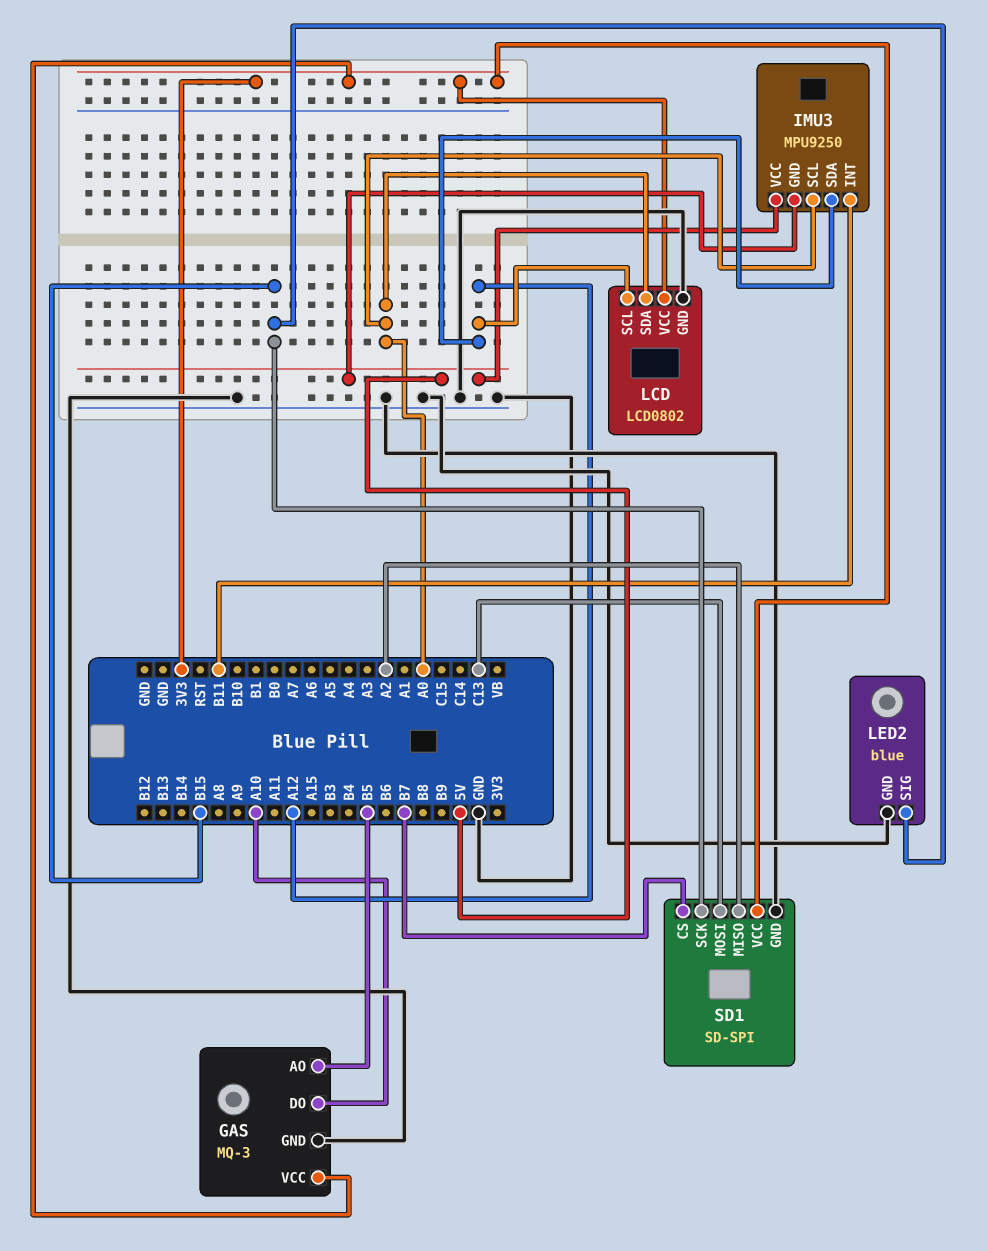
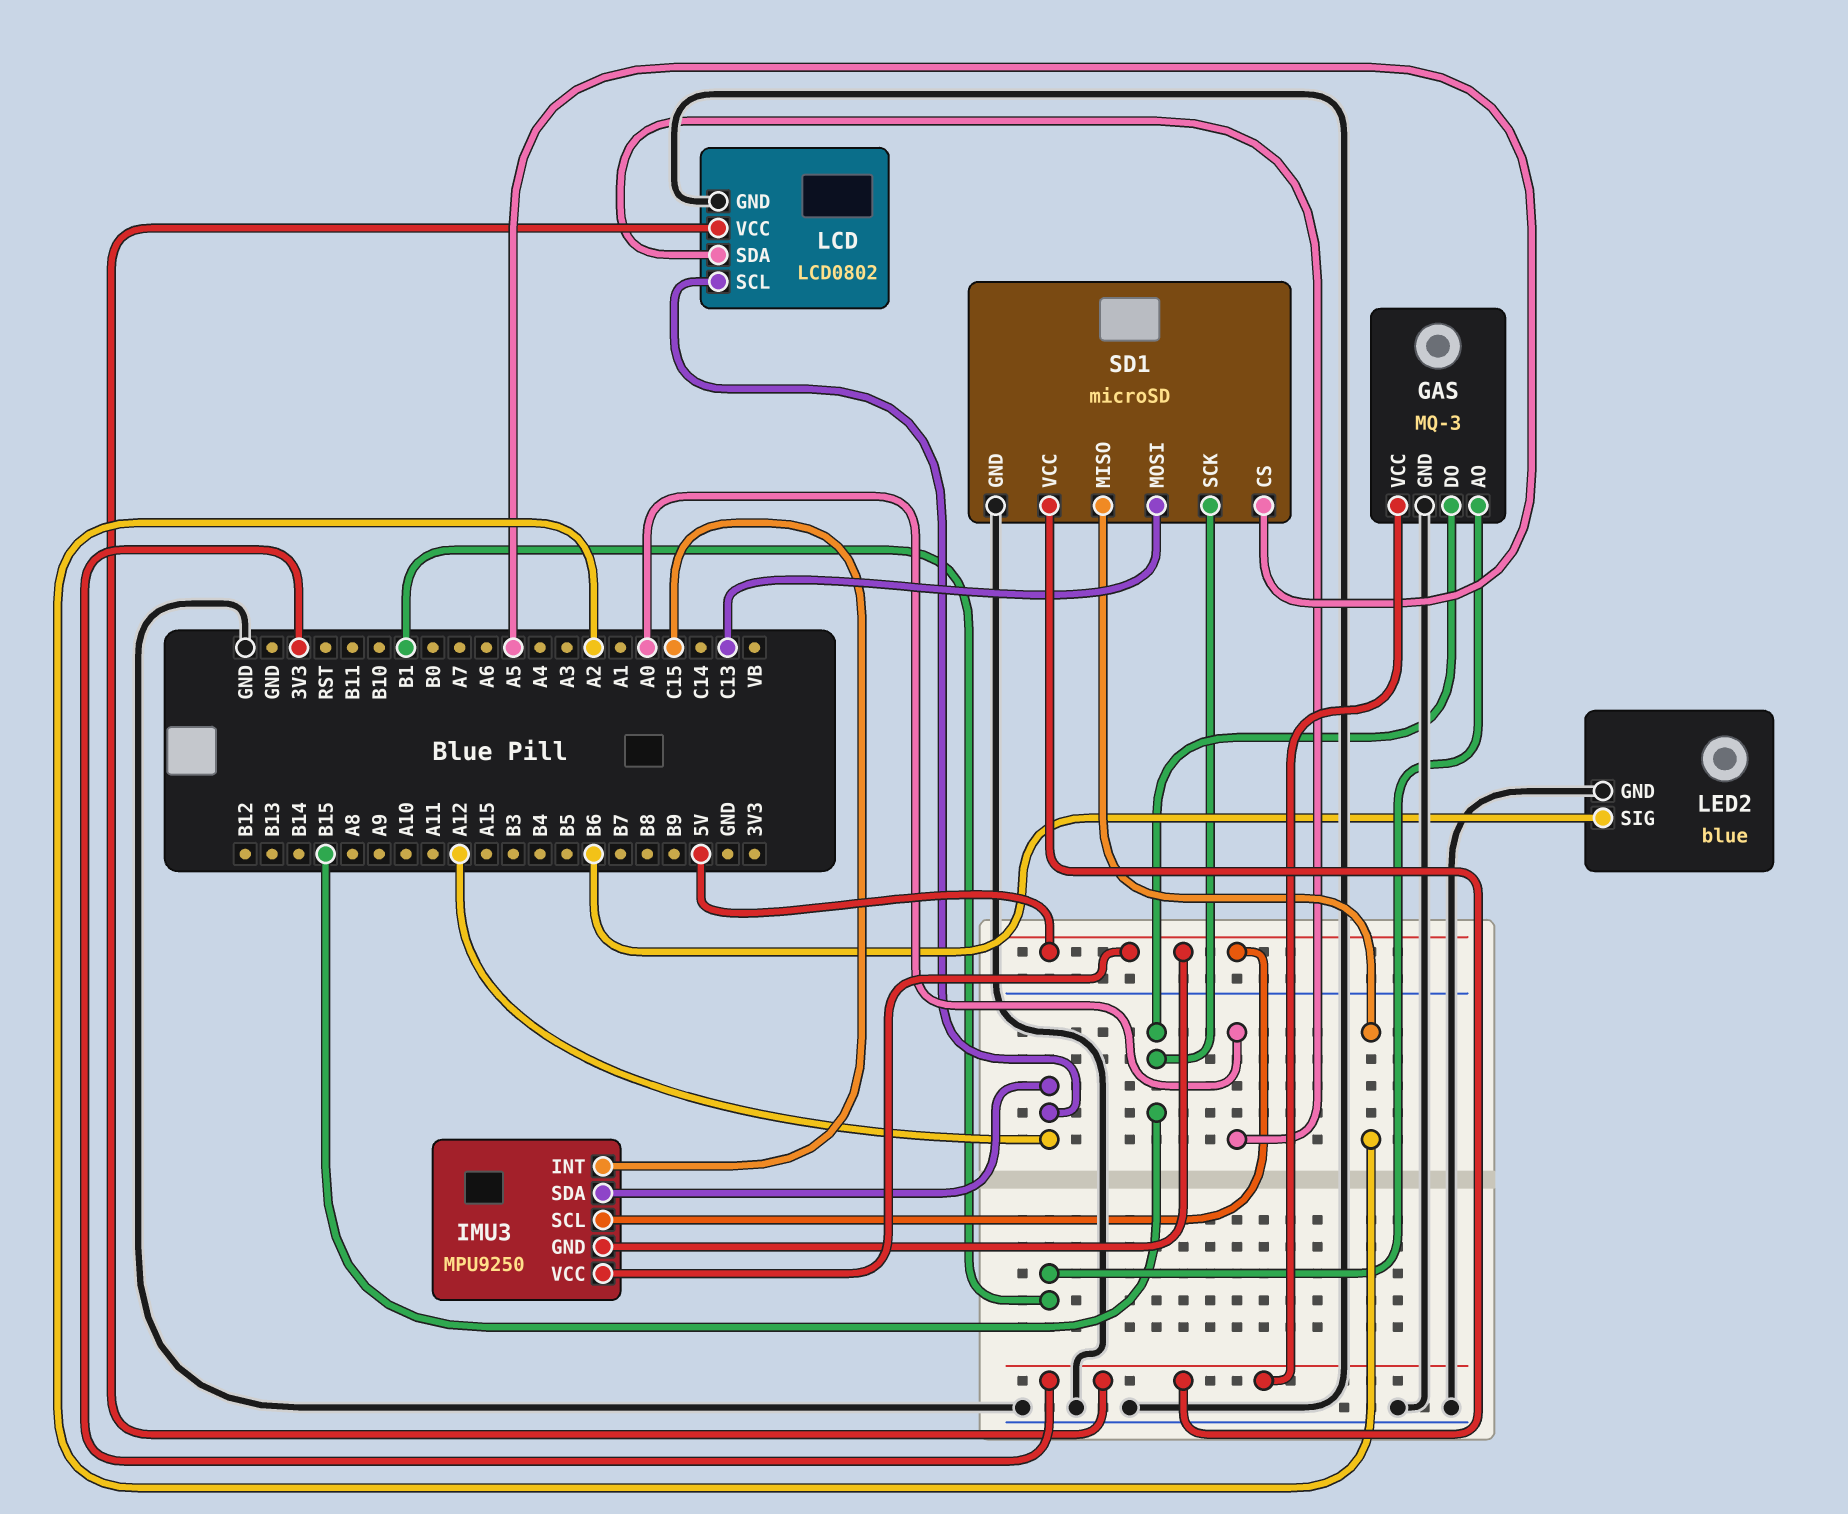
GAS pin AO: B5 -> B1
GAS pin DO: A10 -> B15
IMU3 pin INT: B11 -> C15
IMU3 pin SCL: A0 -> 5V
LED2 pin SIG: B15 -> B6
SD1: SD-SPI -> microSD
SD1 pin CS: B7 -> A5

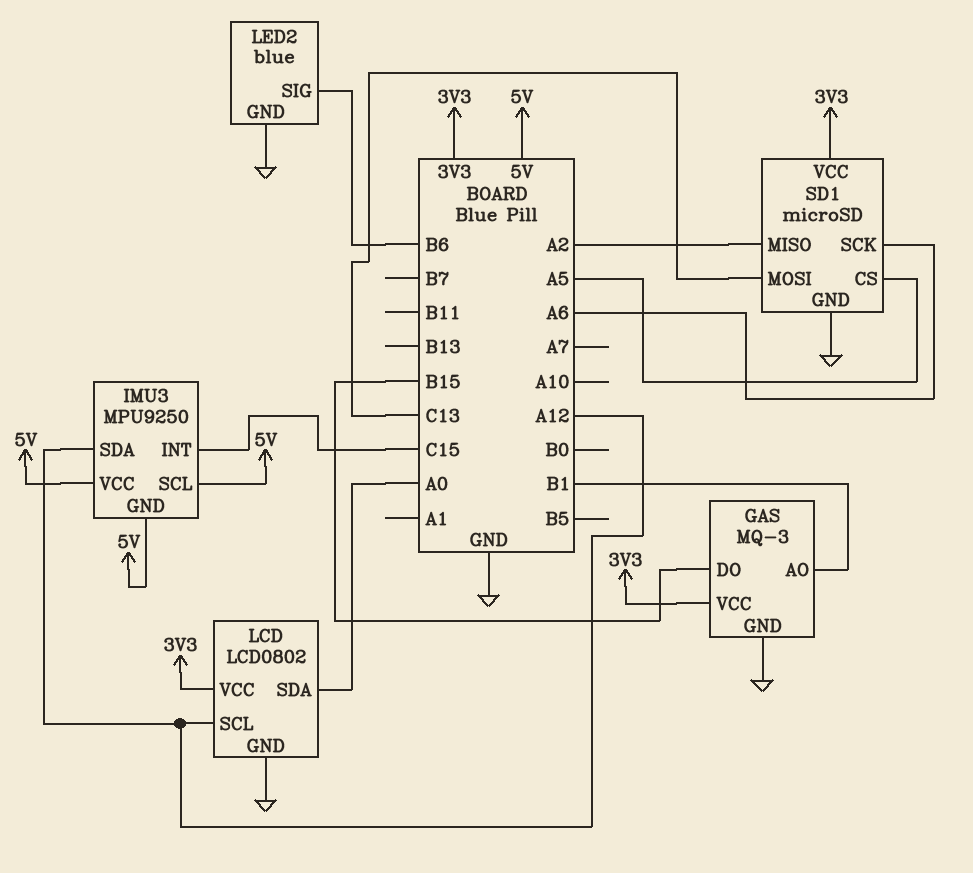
SD1 pin SCK: B15 -> A6

